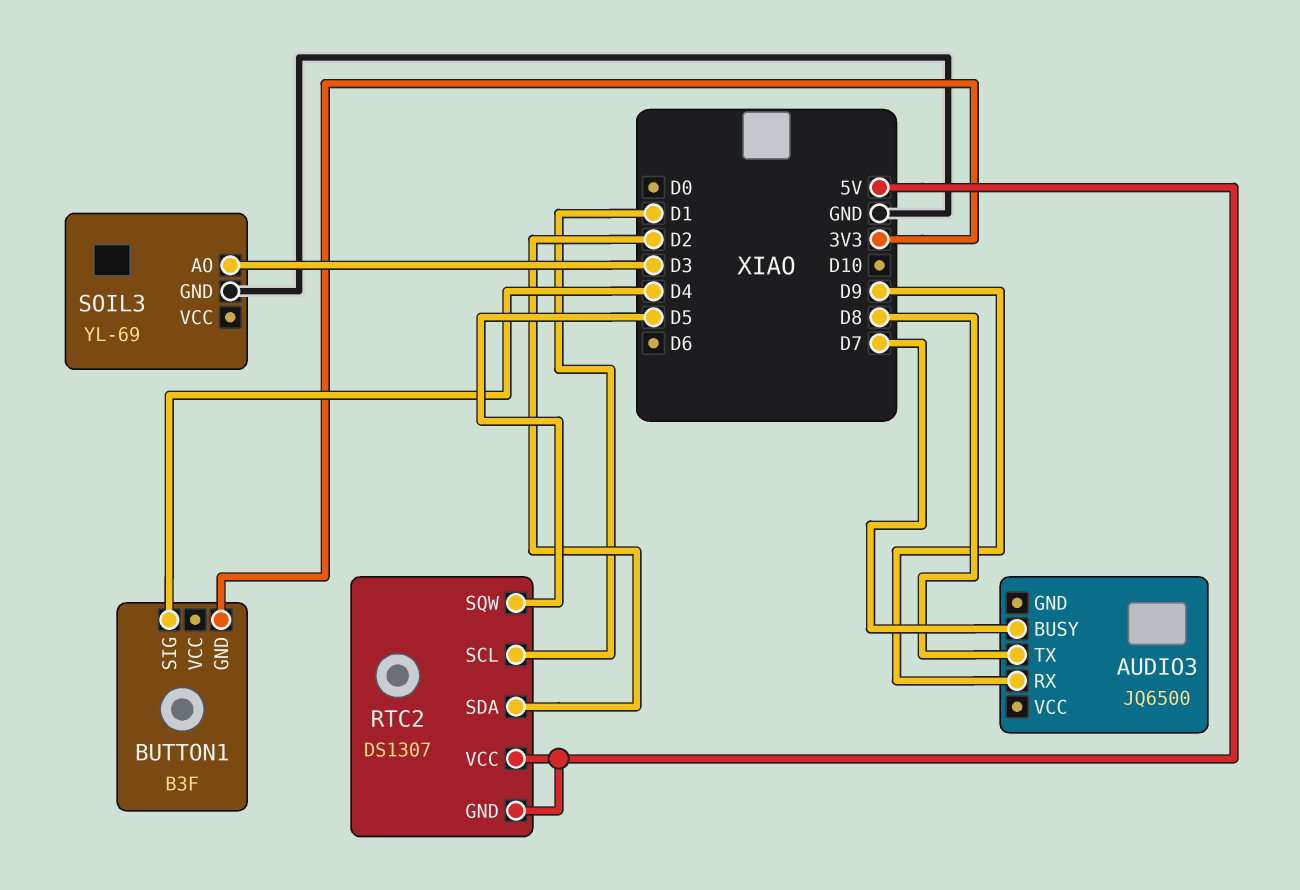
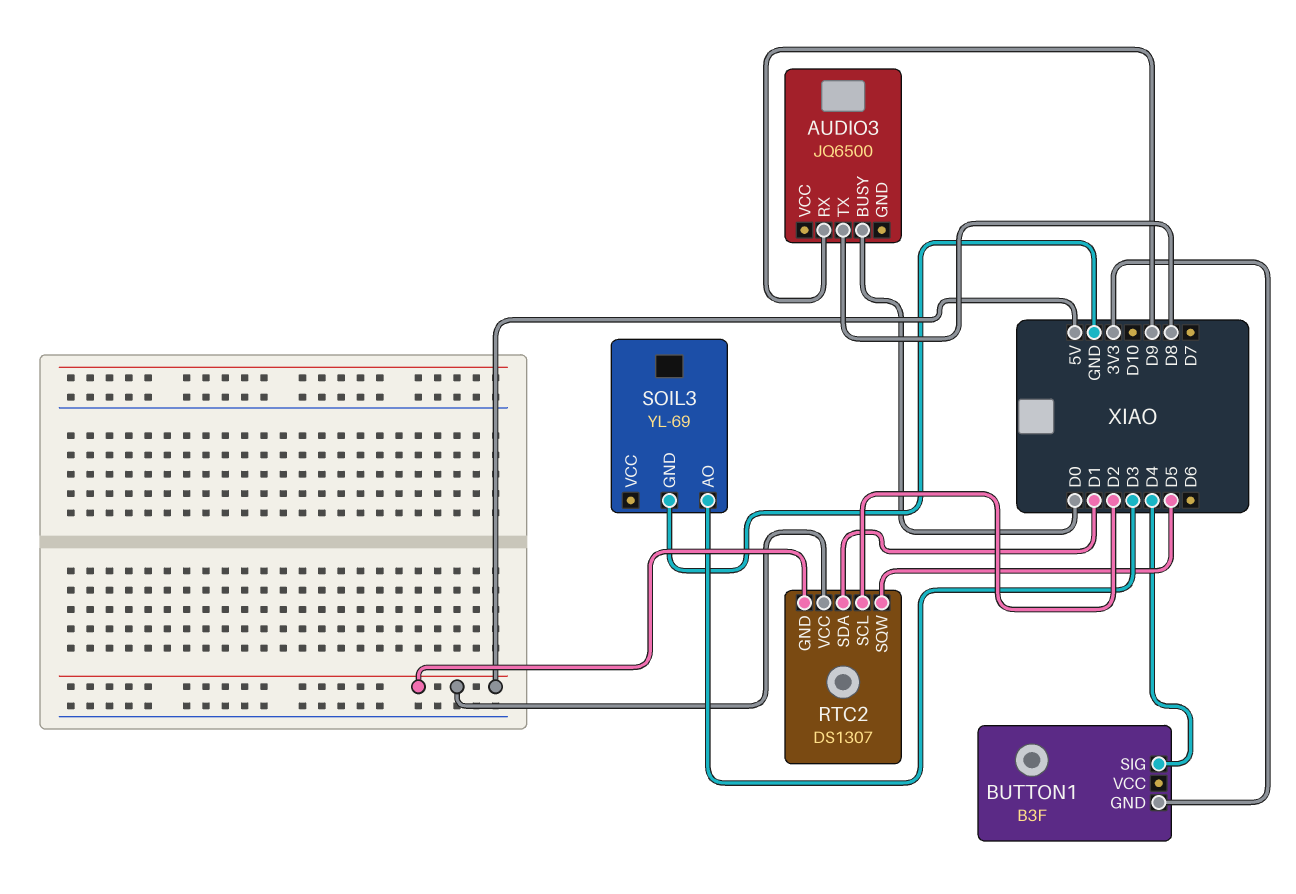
AUDIO3 pin BUSY: D7 -> D0
RTC2 pin SCL: D1 -> D2
RTC2 pin SDA: D2 -> D1

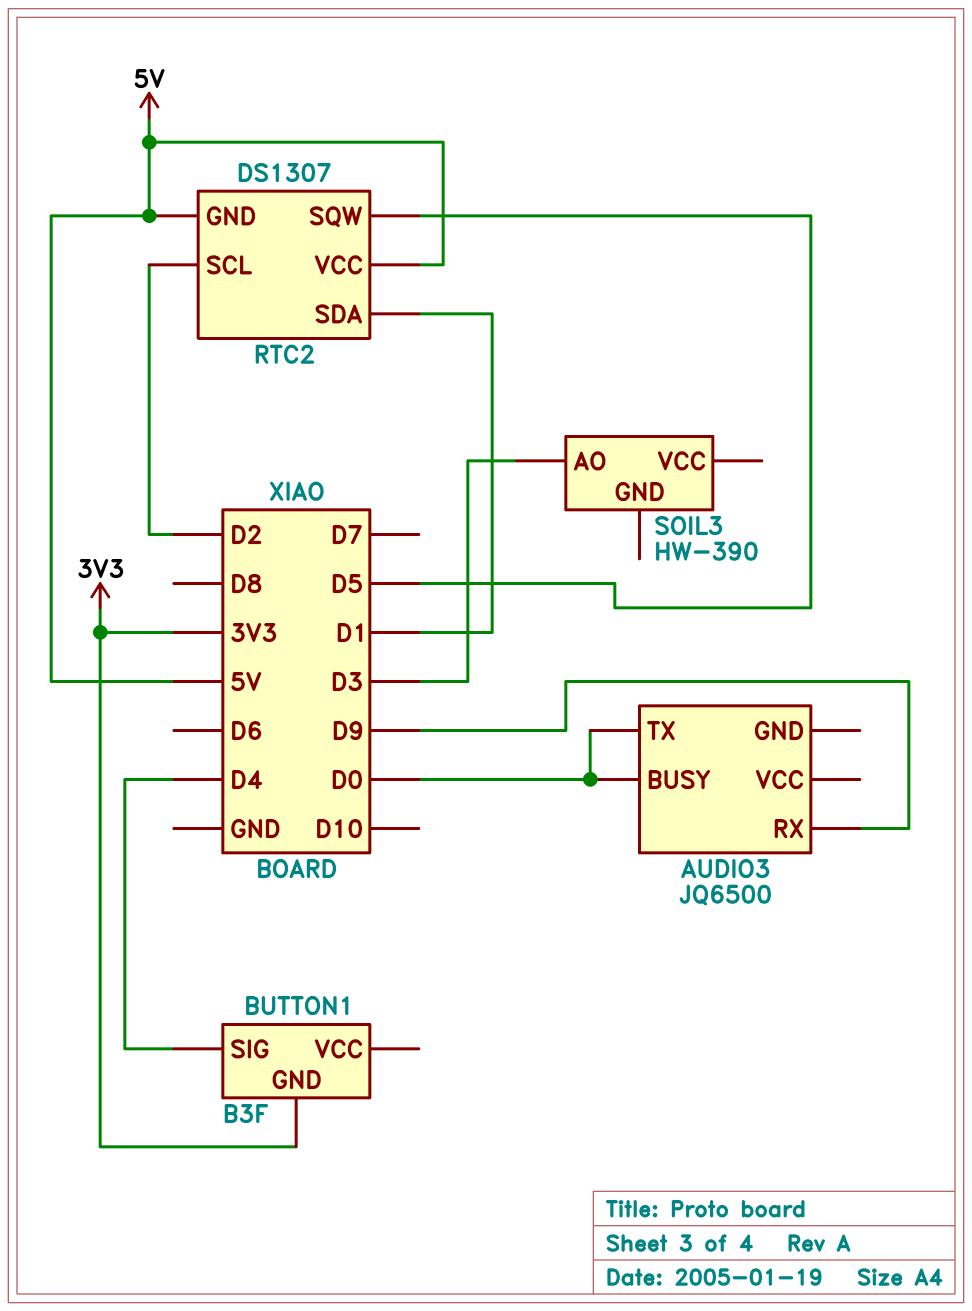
AUDIO3 pin TX: D8 -> D0
SOIL3: YL-69 -> HW-390
SOIL3 pin GND: GND -> none

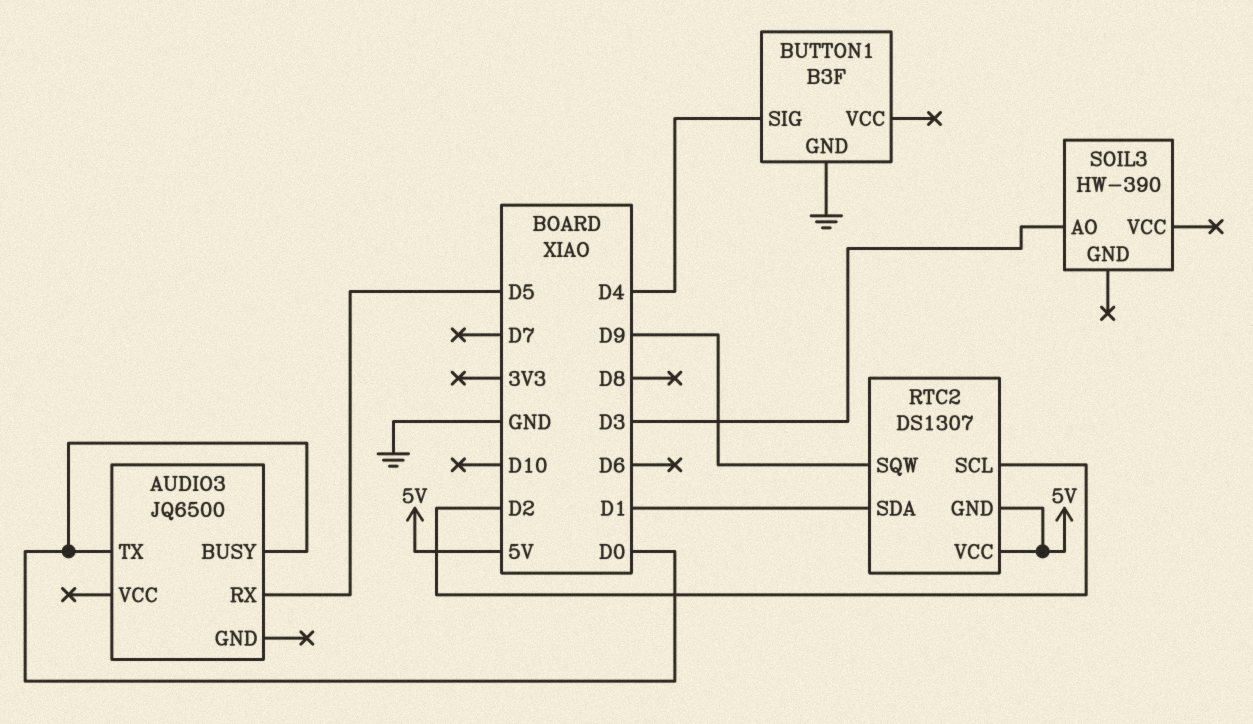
AUDIO3 pin RX: D9 -> D5
BUTTON1 pin GND: 3V3 -> GND
RTC2 pin SQW: D5 -> D9

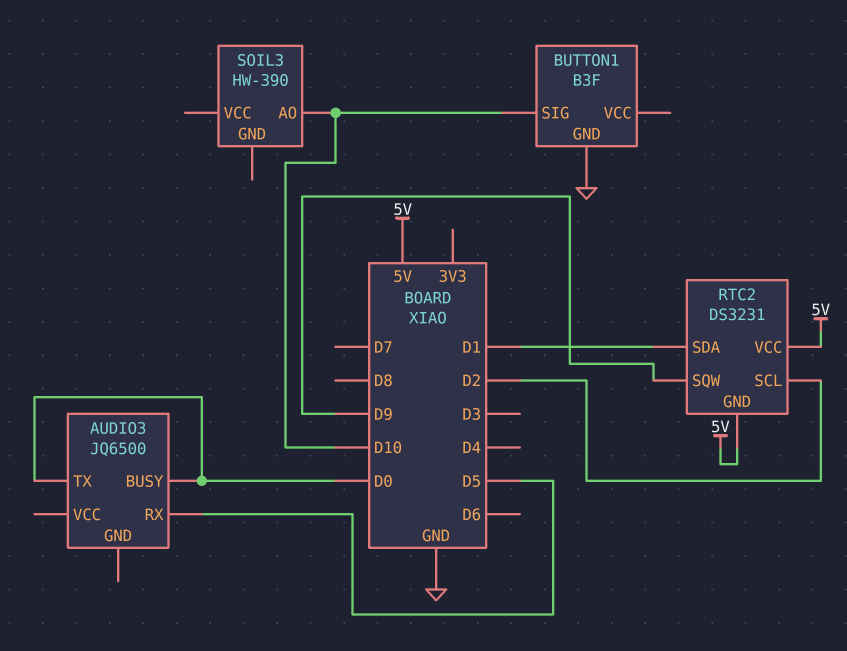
BUTTON1 pin SIG: D4 -> D10
RTC2: DS1307 -> DS3231
SOIL3 pin AO: D3 -> D10

